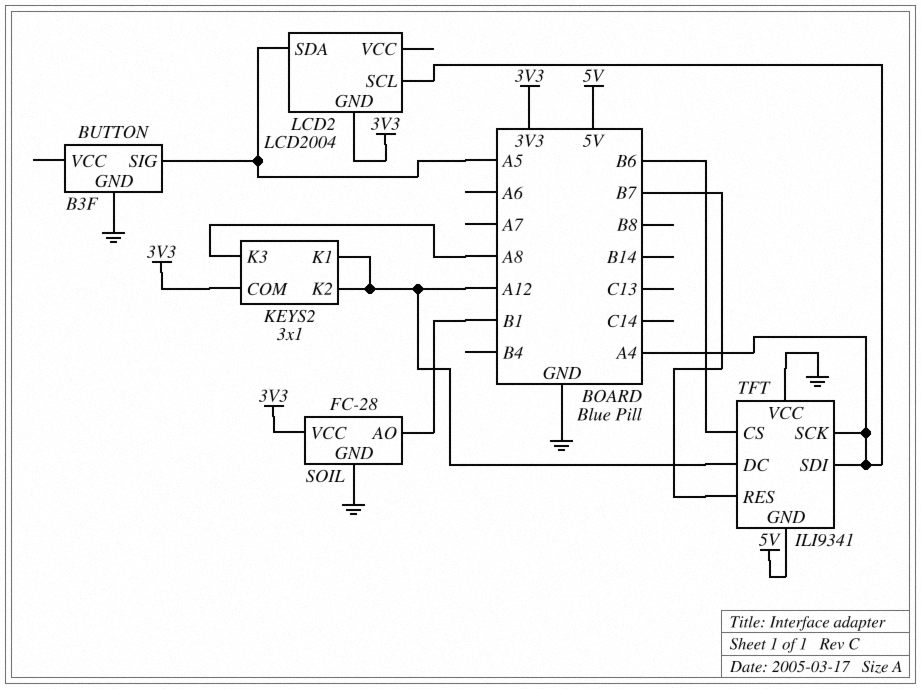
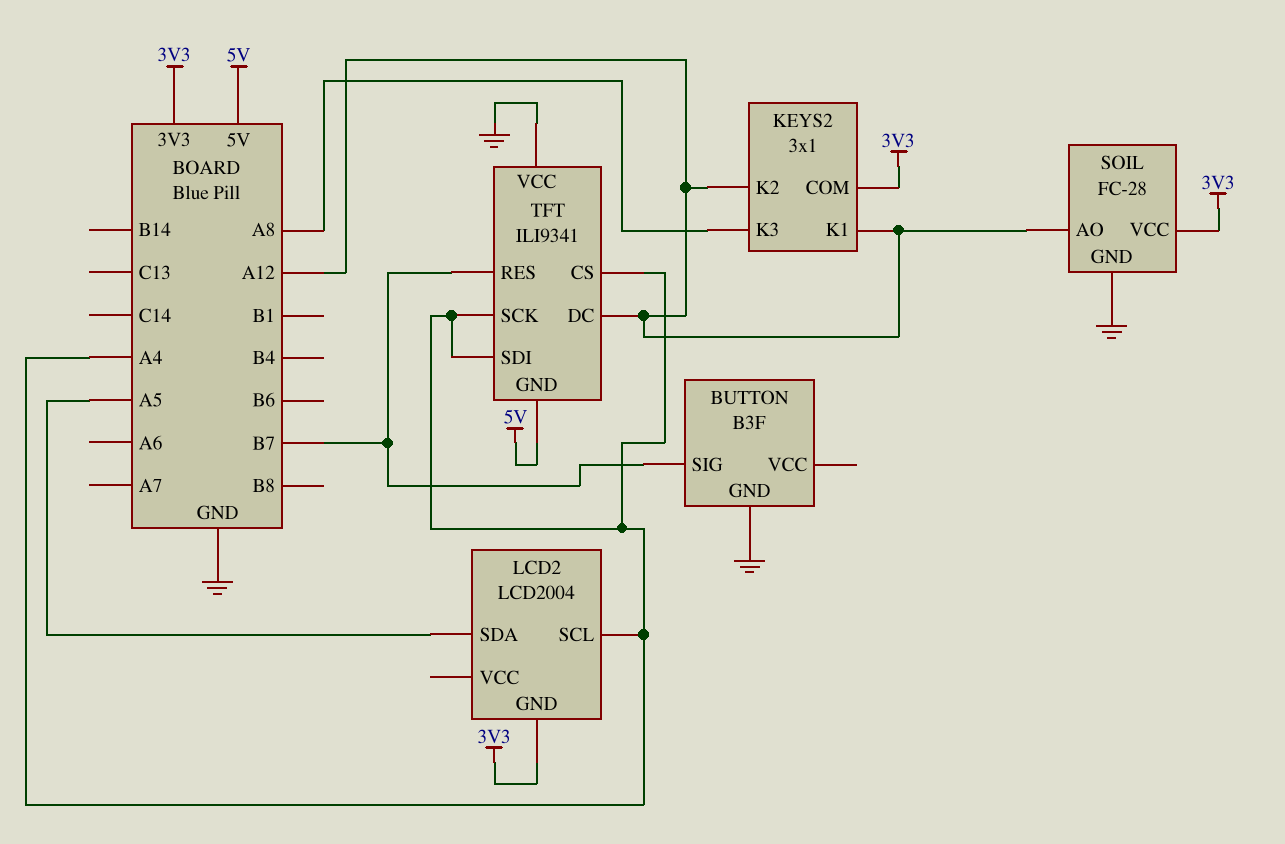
BUTTON pin SIG: A5 -> B7
SOIL pin AO: B1 -> A12
TFT pin CS: B6 -> A4

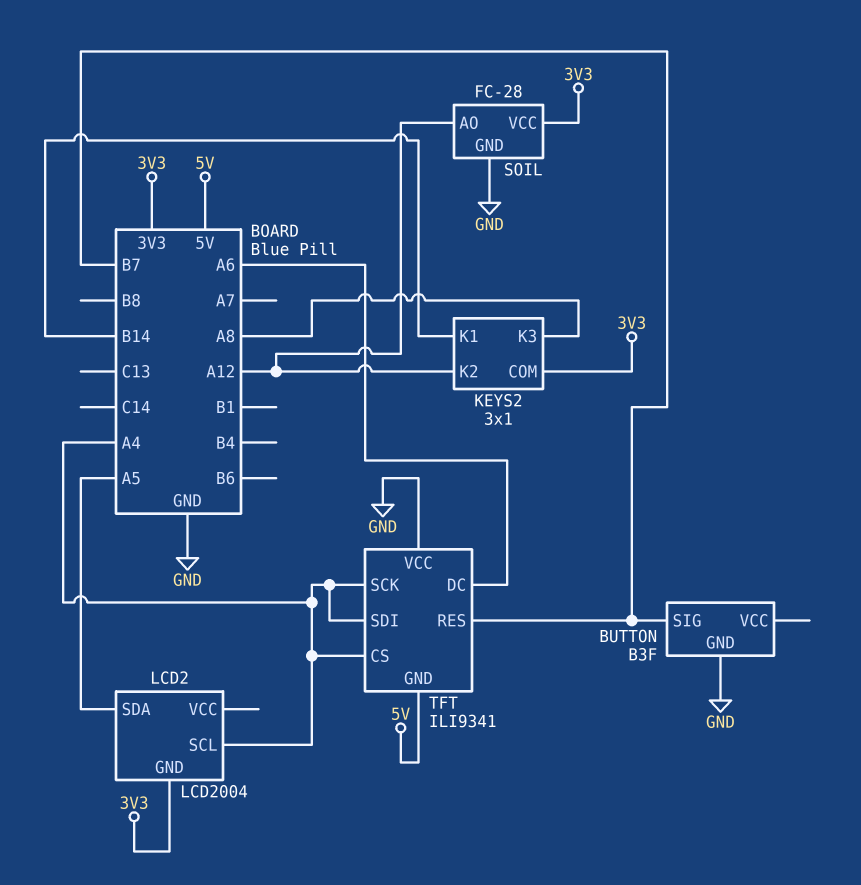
KEYS2 pin K1: A12 -> B14
TFT pin DC: A12 -> A6

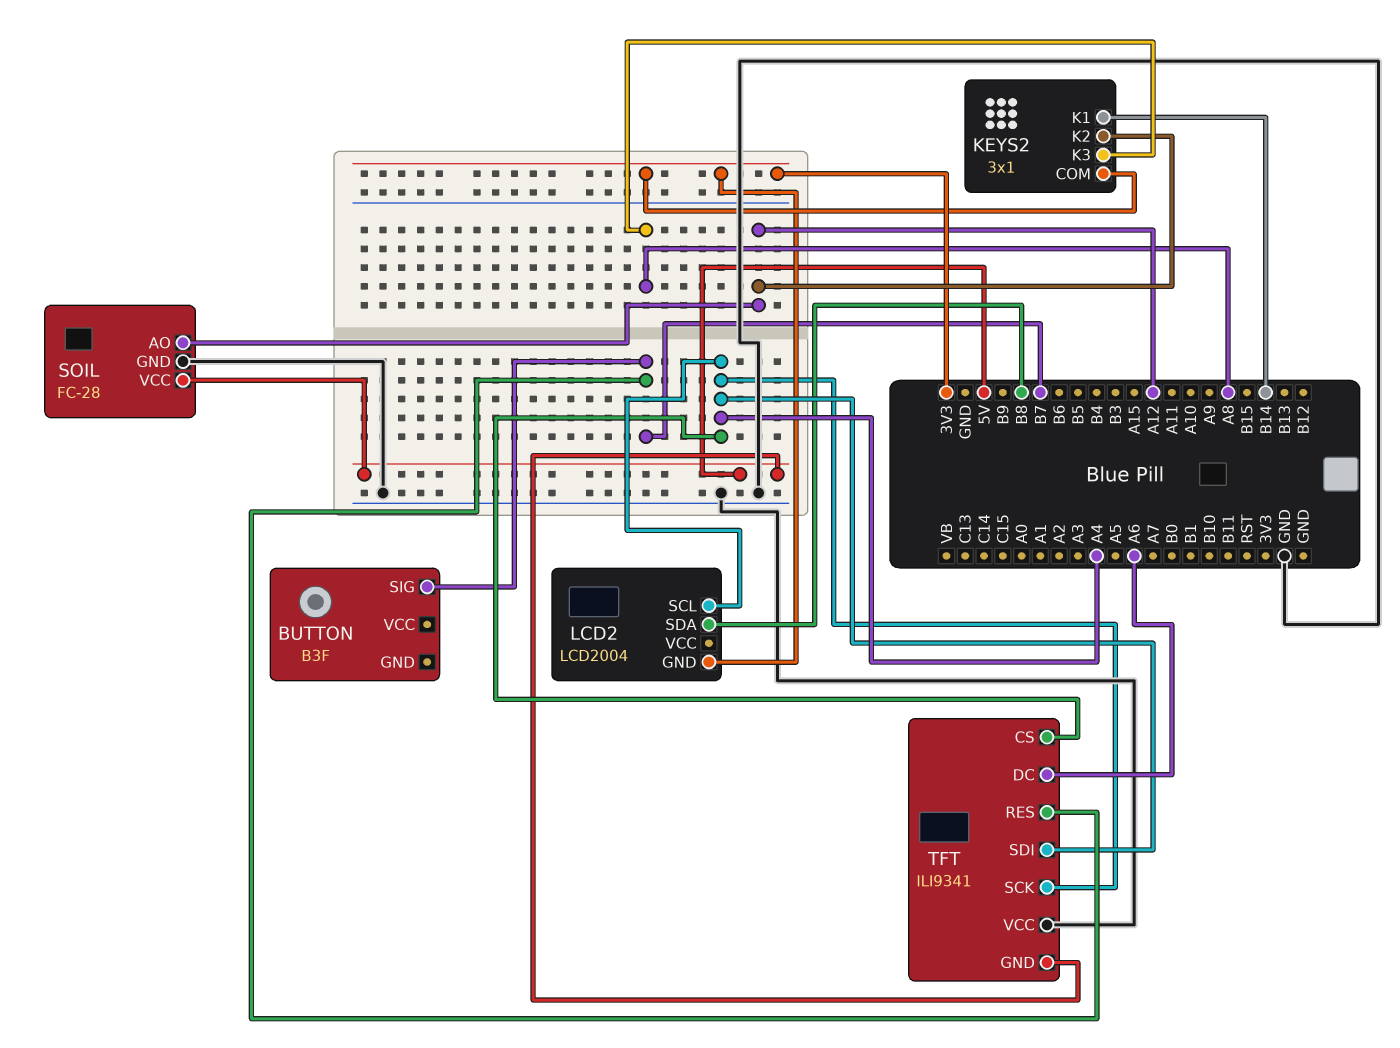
BUTTON pin GND: GND -> none
LCD2 pin SDA: A5 -> B8
SOIL pin VCC: 3V3 -> 5V

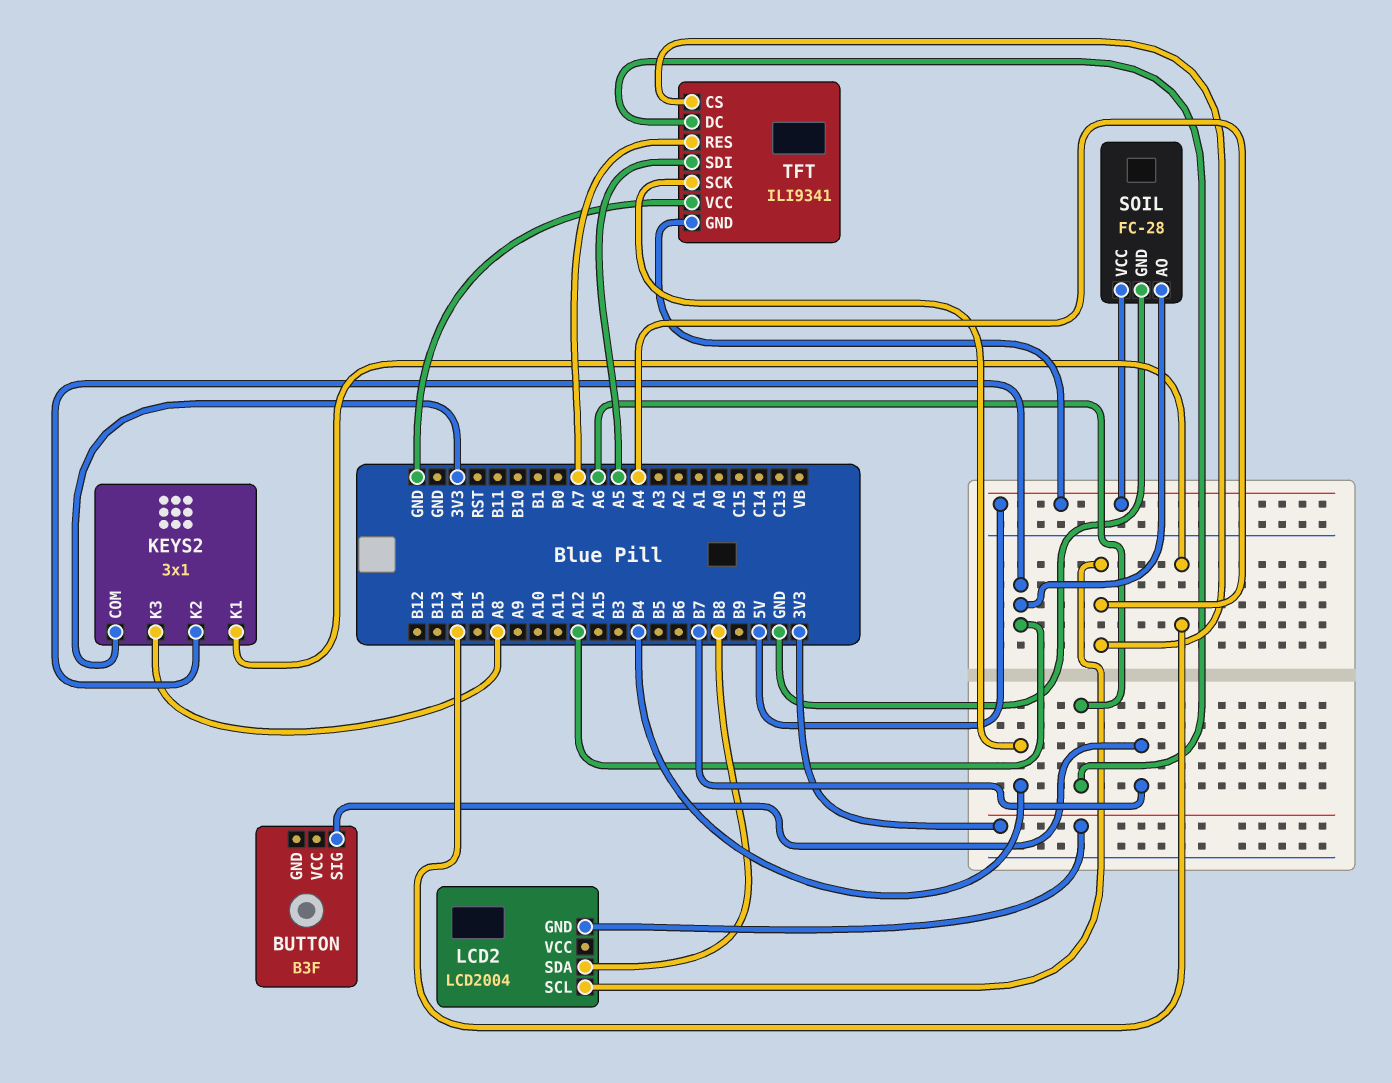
TFT pin RES: B7 -> A7
TFT pin SCK: A4 -> B4
TFT pin SDI: A4 -> A5

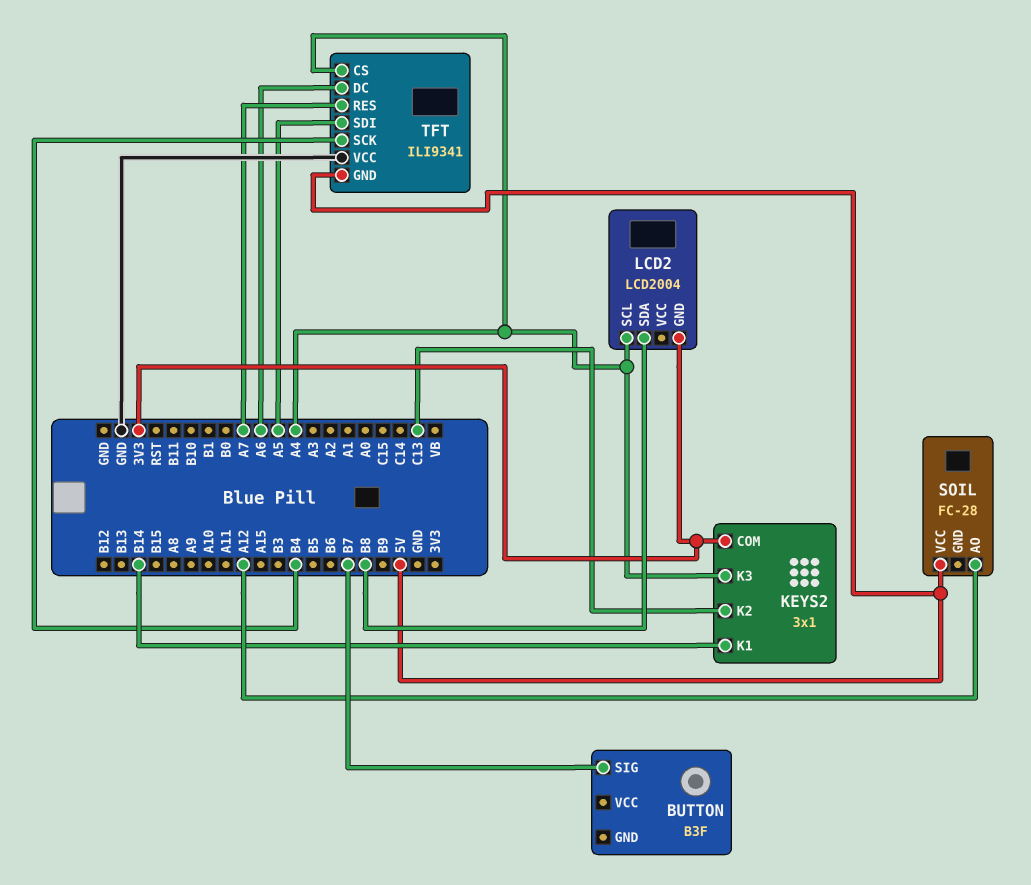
KEYS2 pin K2: A12 -> C13
KEYS2 pin K3: A8 -> A4
SOIL pin GND: GND -> none

